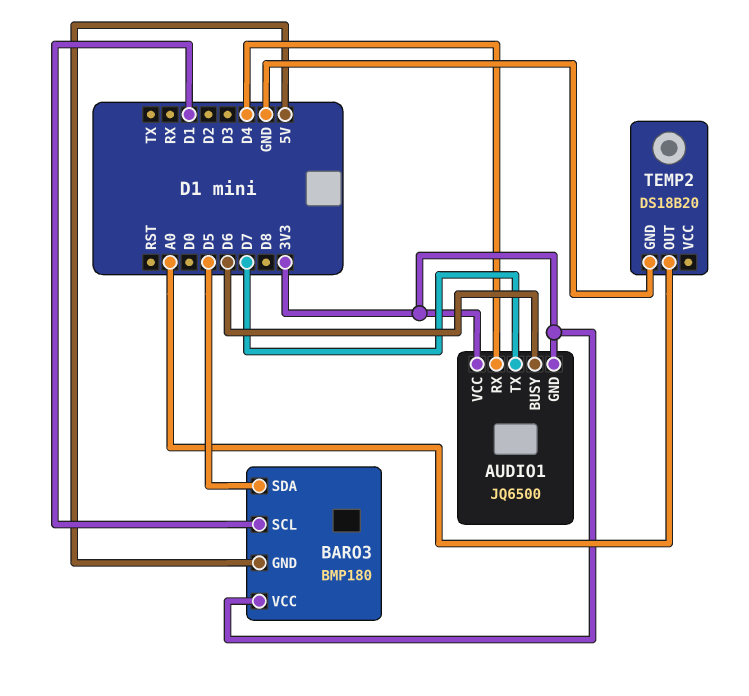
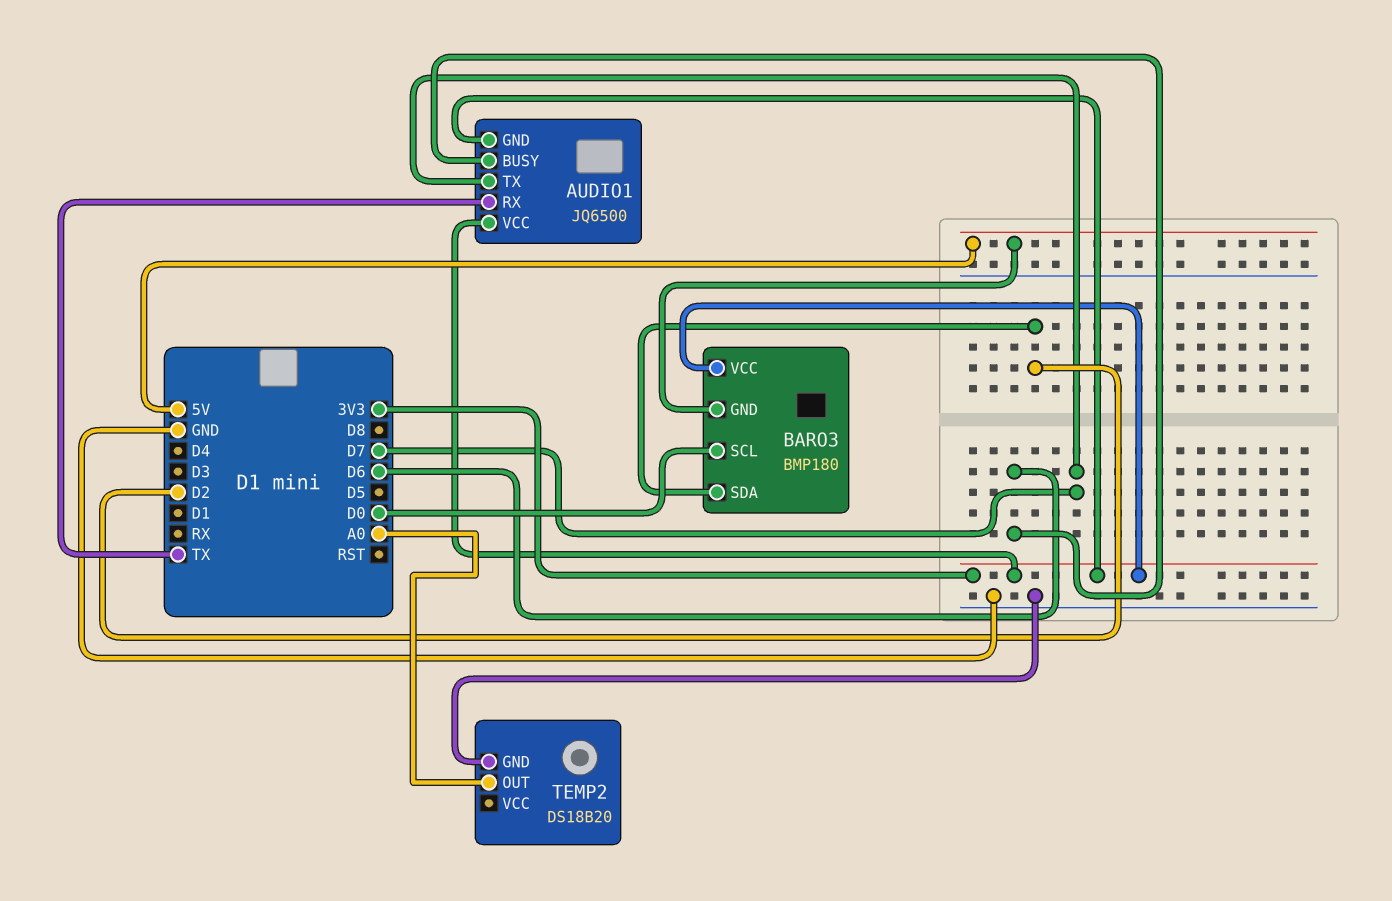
AUDIO1 pin RX: D4 -> TX
BARO3 pin SCL: D1 -> D0
BARO3 pin SDA: D5 -> D2

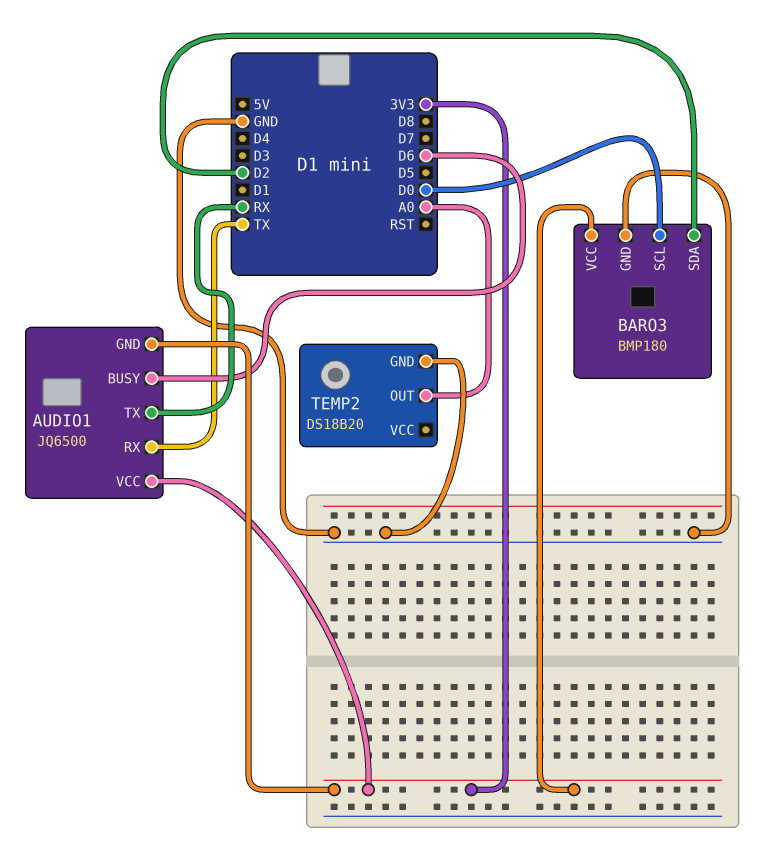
AUDIO1 pin TX: D7 -> RX
BARO3 pin GND: 5V -> GND

